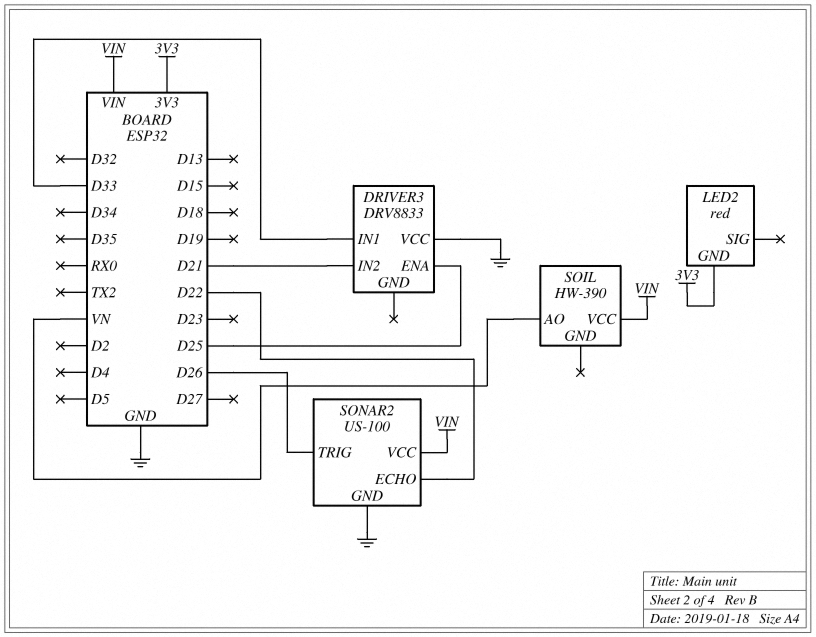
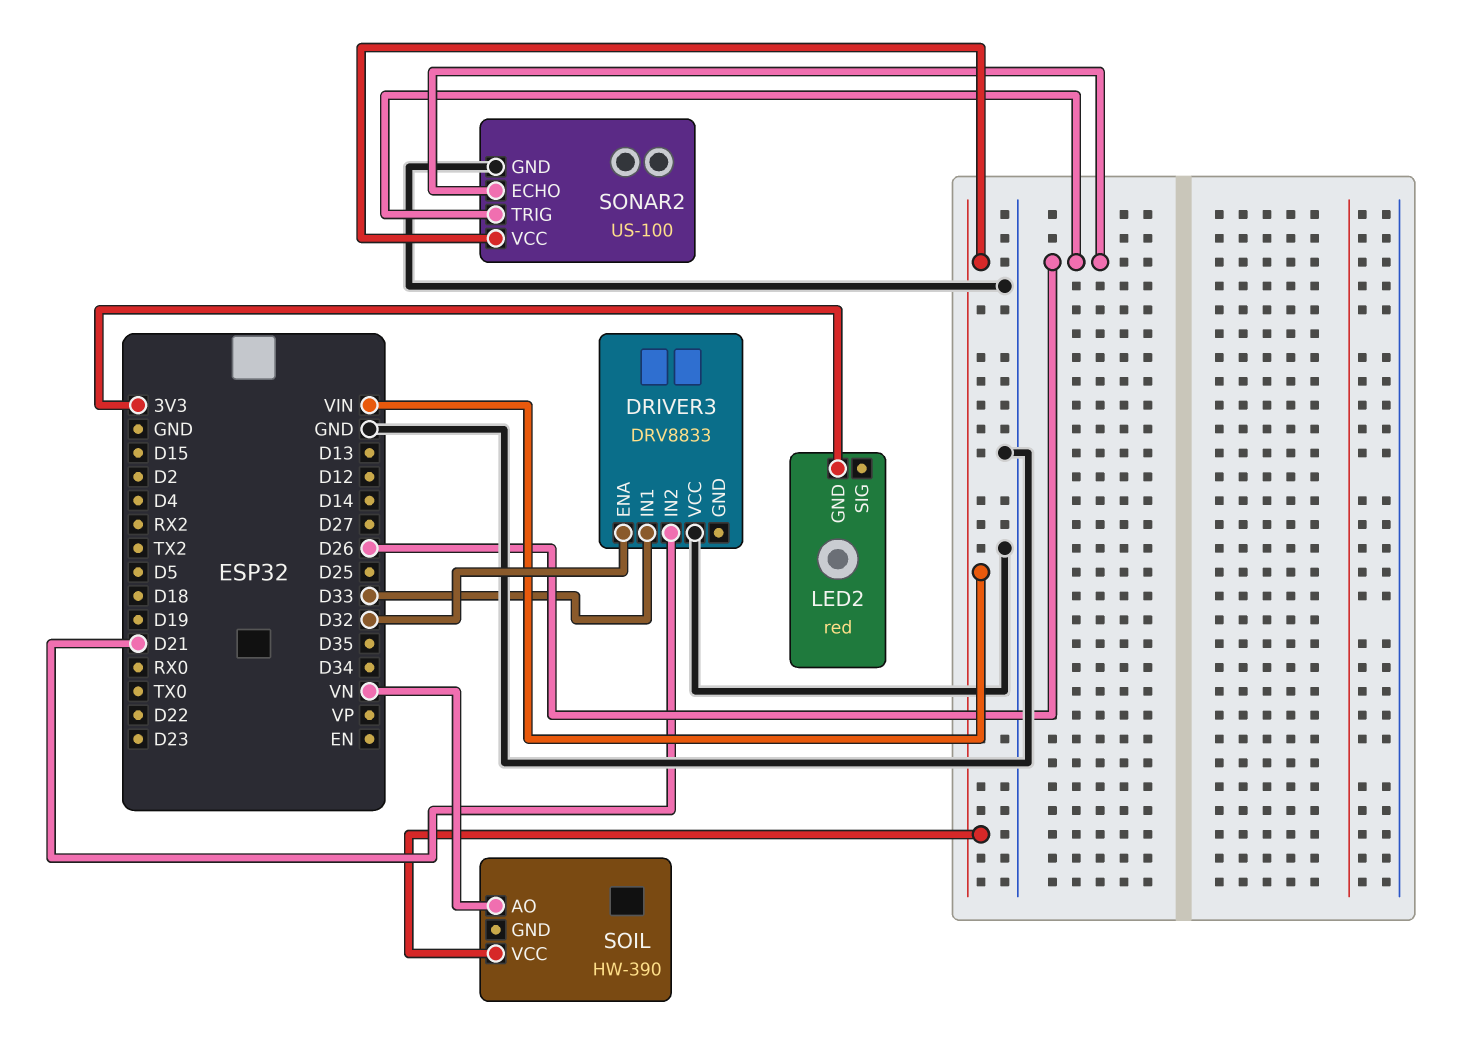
DRIVER3 pin ENA: D25 -> D32
SONAR2 pin ECHO: D22 -> D26

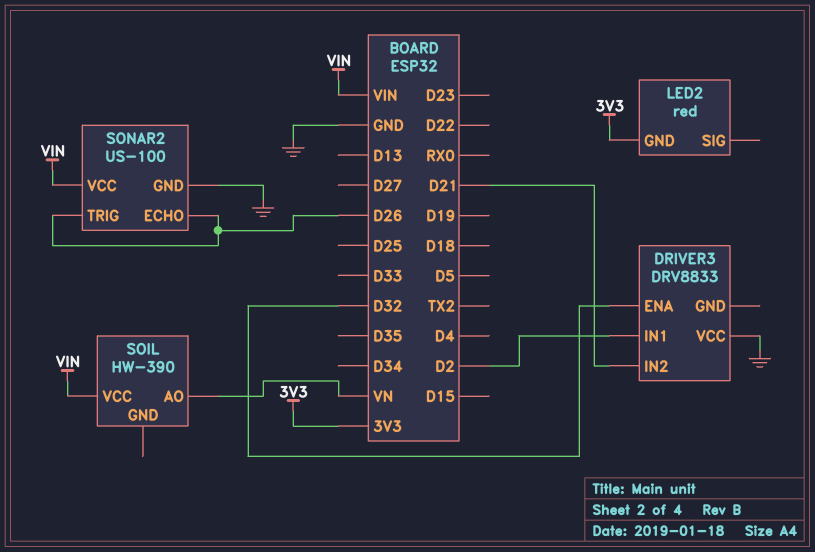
DRIVER3 pin IN1: D33 -> D2

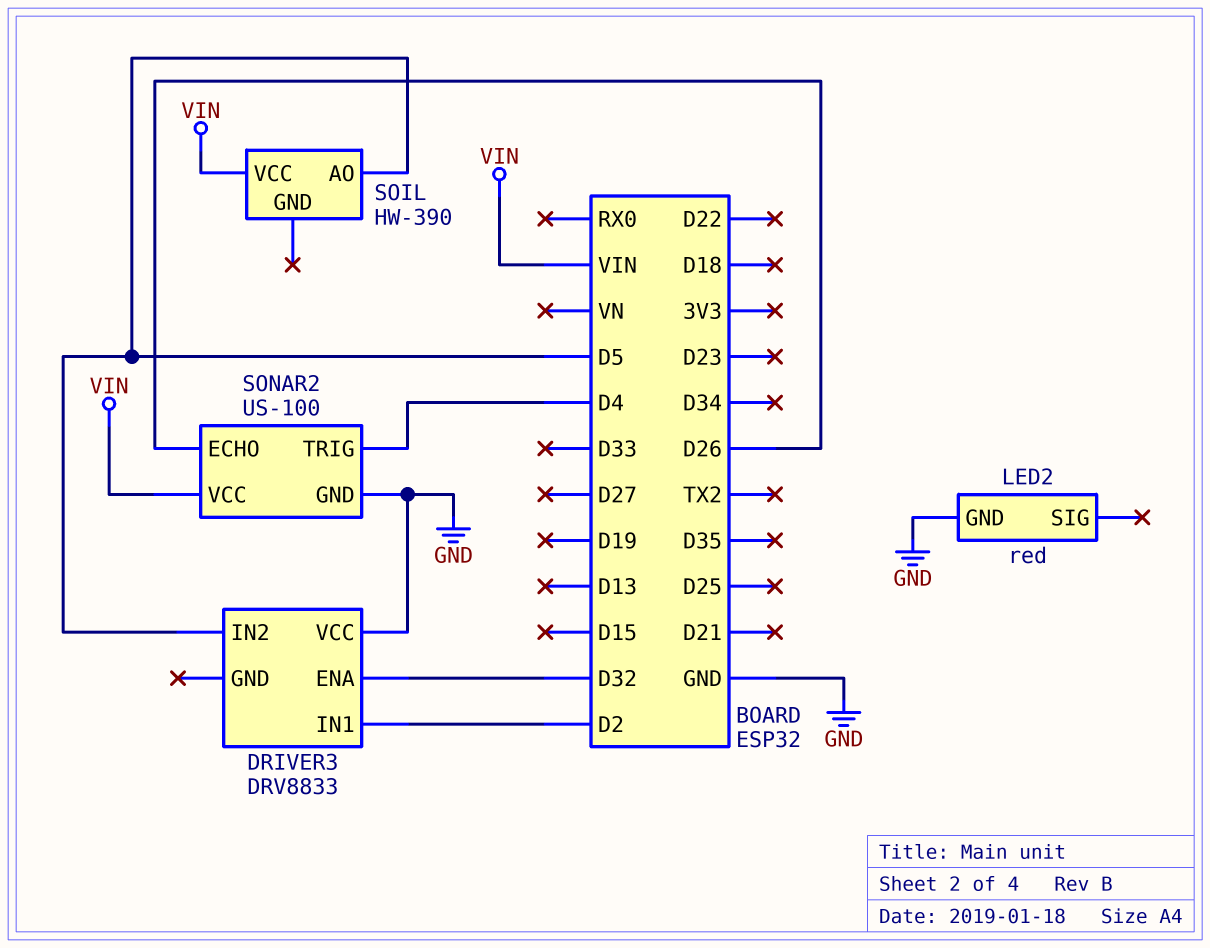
DRIVER3 pin IN2: D21 -> D5
LED2 pin GND: 3V3 -> GND
SOIL pin AO: VN -> D5
SONAR2 pin TRIG: D26 -> D4

